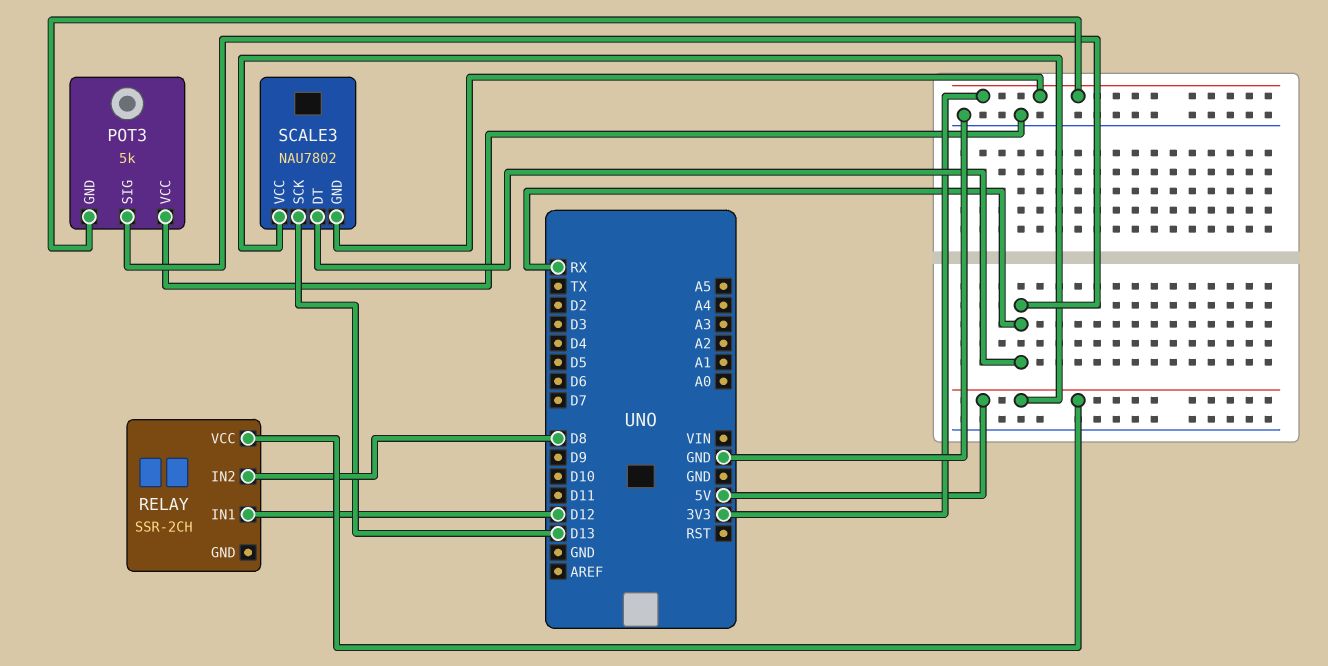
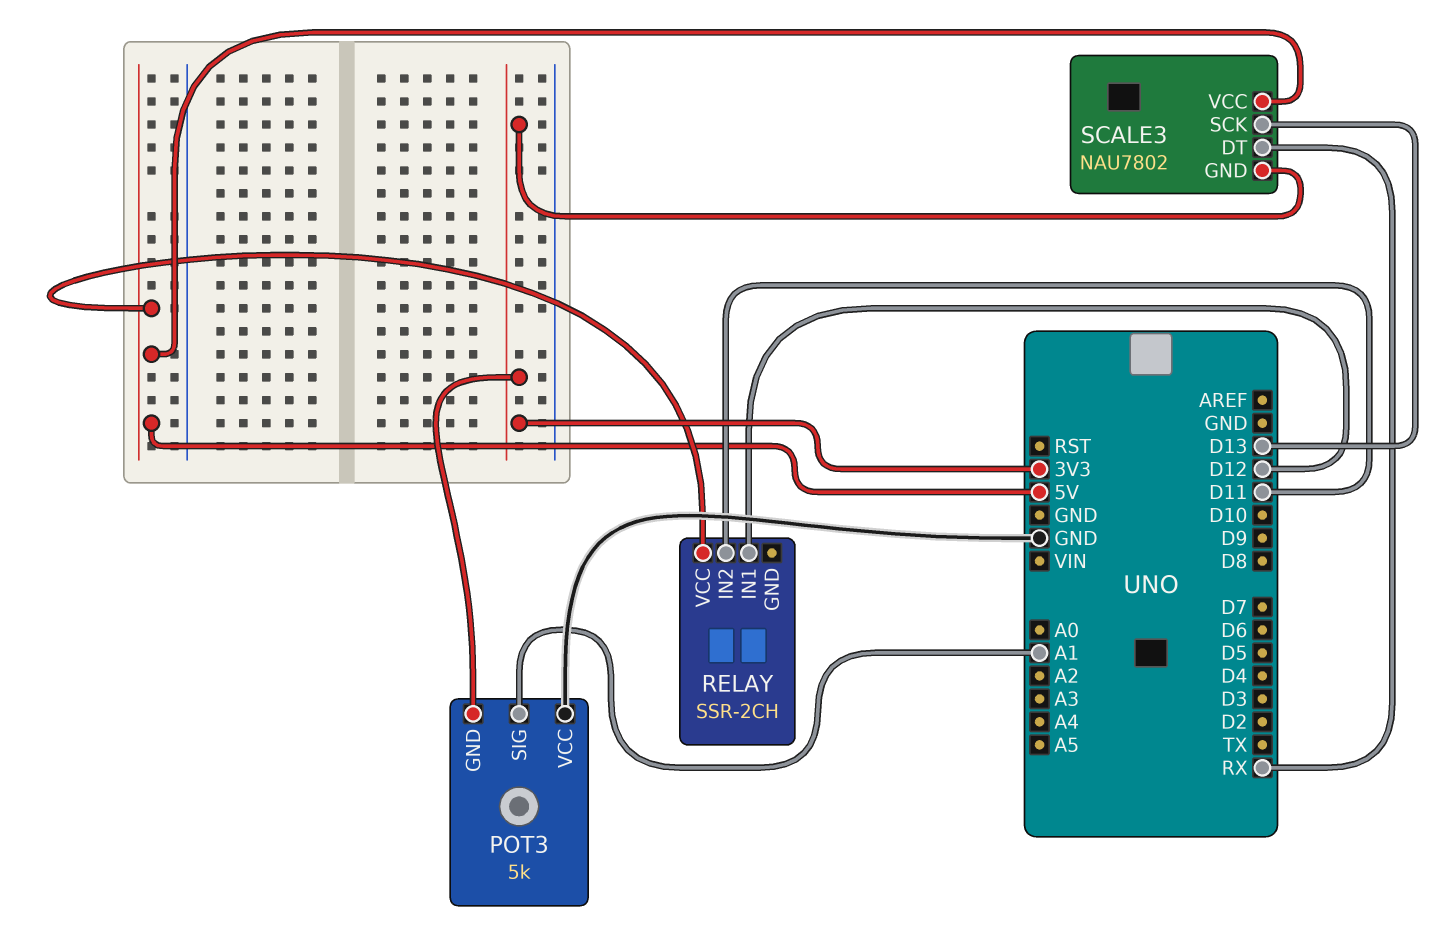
POT3 pin SIG: RX -> A1
RELAY pin IN2: D8 -> D11

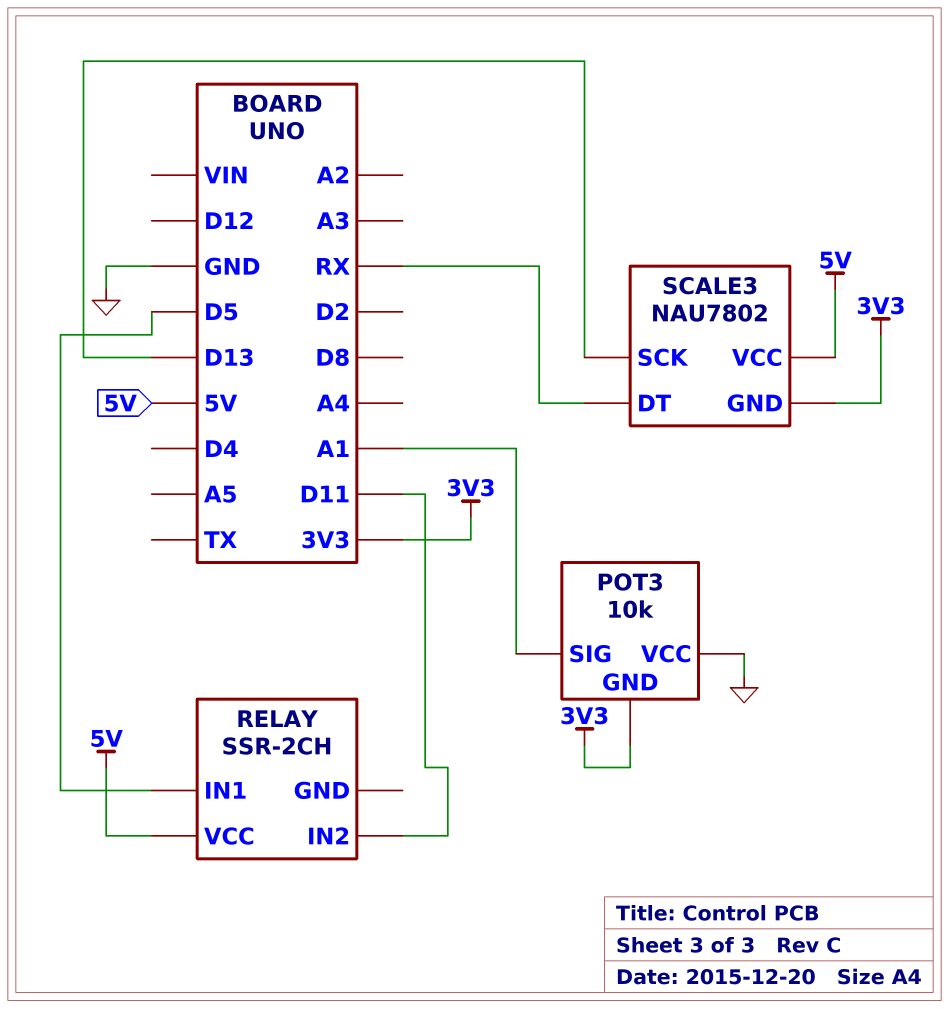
POT3: 5k -> 10k
RELAY pin IN1: D12 -> D5

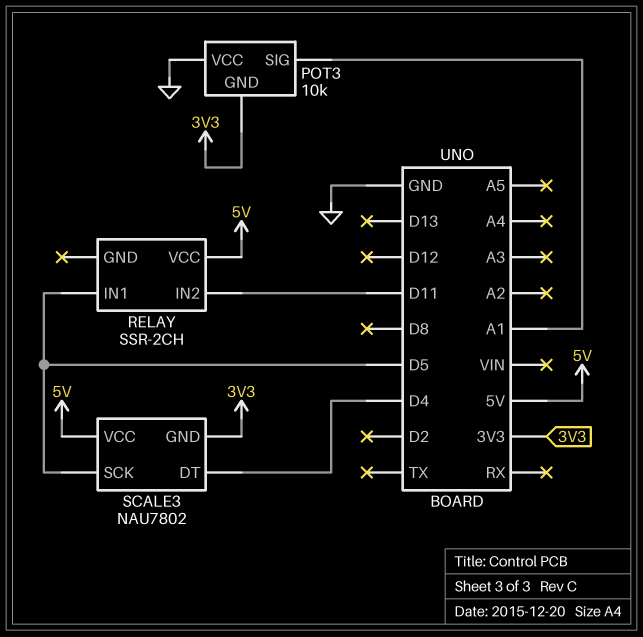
SCALE3 pin DT: RX -> D4
SCALE3 pin SCK: D13 -> D5

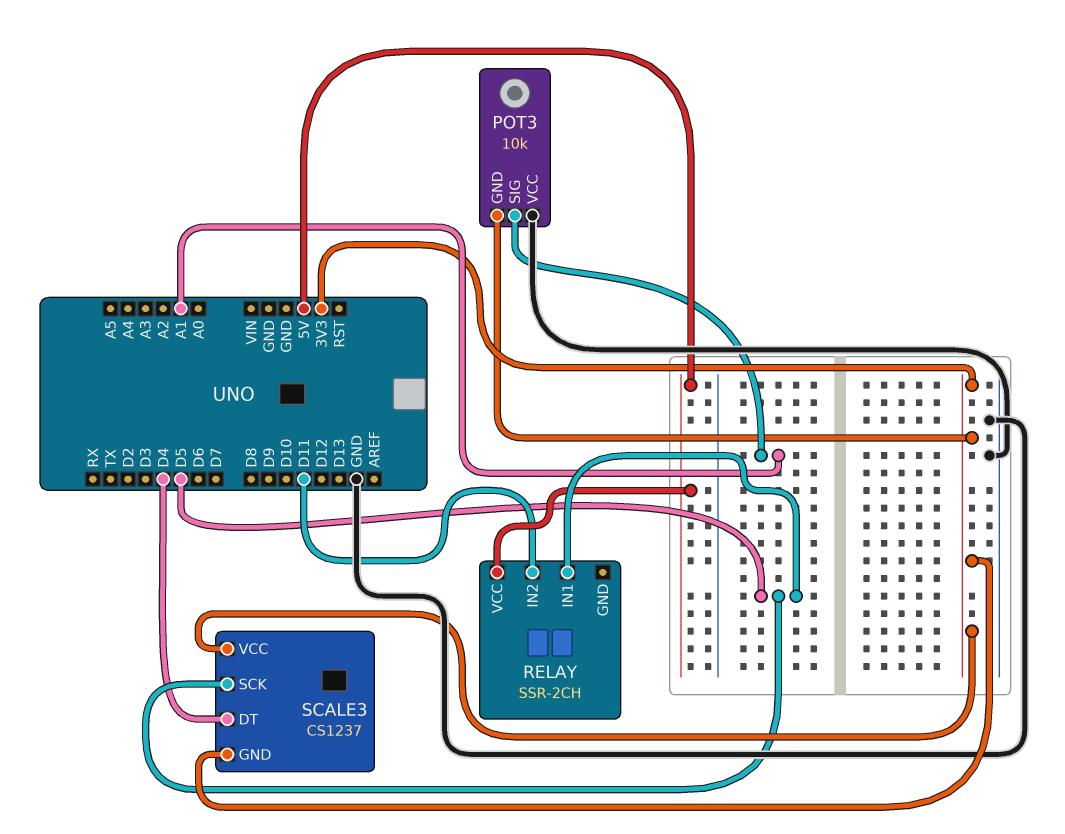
SCALE3: NAU7802 -> CS1237
SCALE3 pin VCC: 5V -> 3V3

